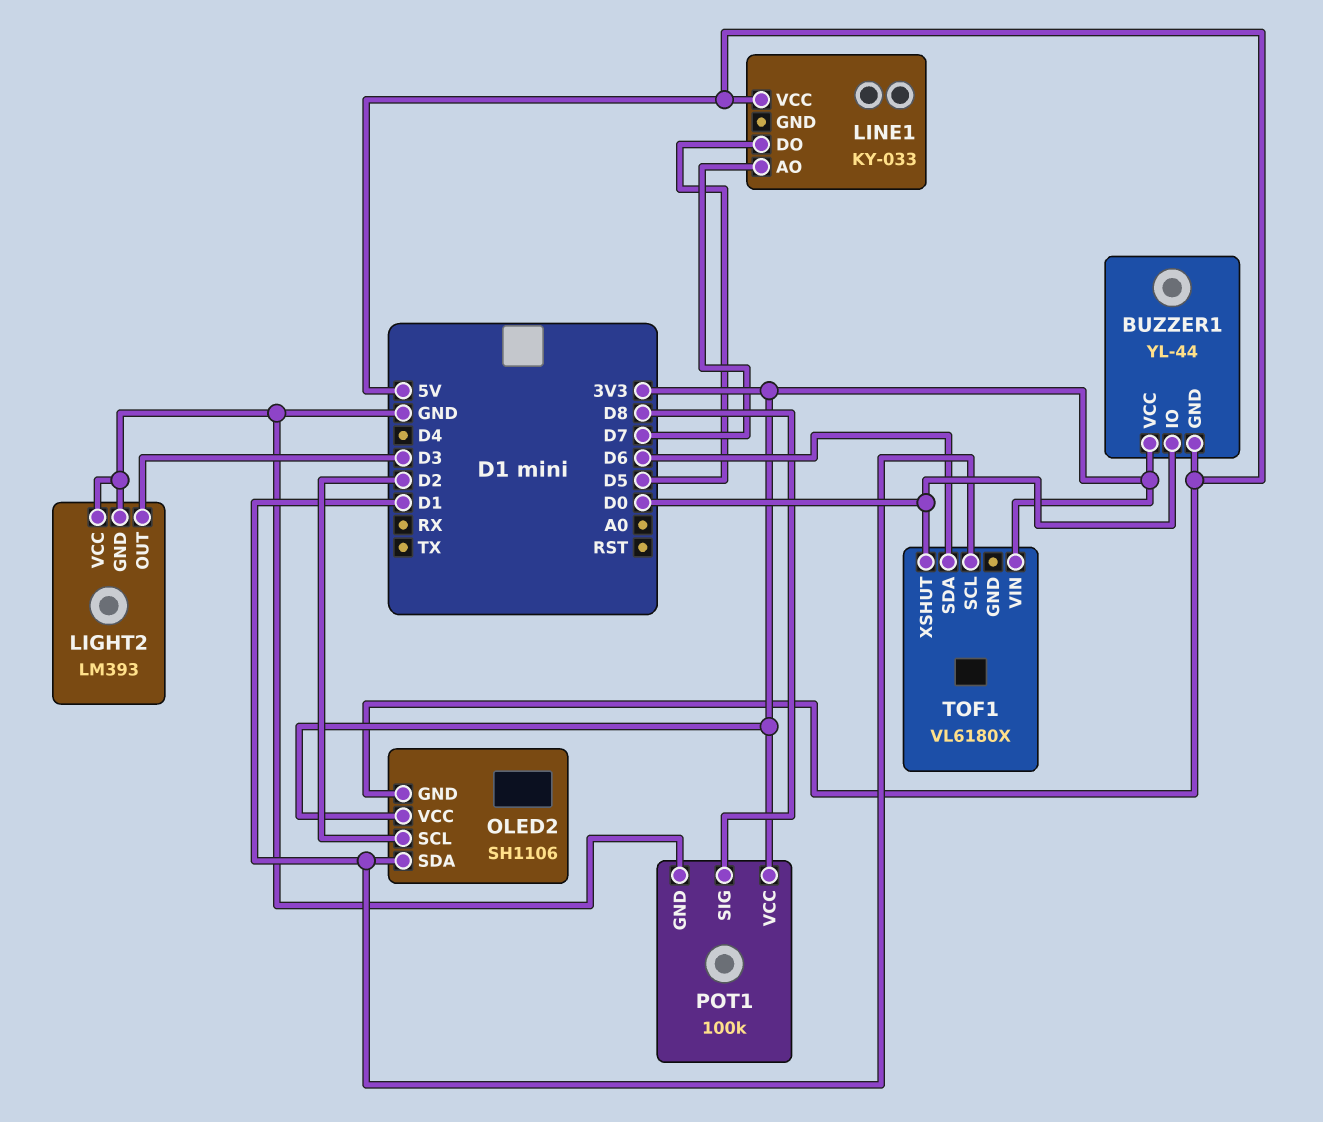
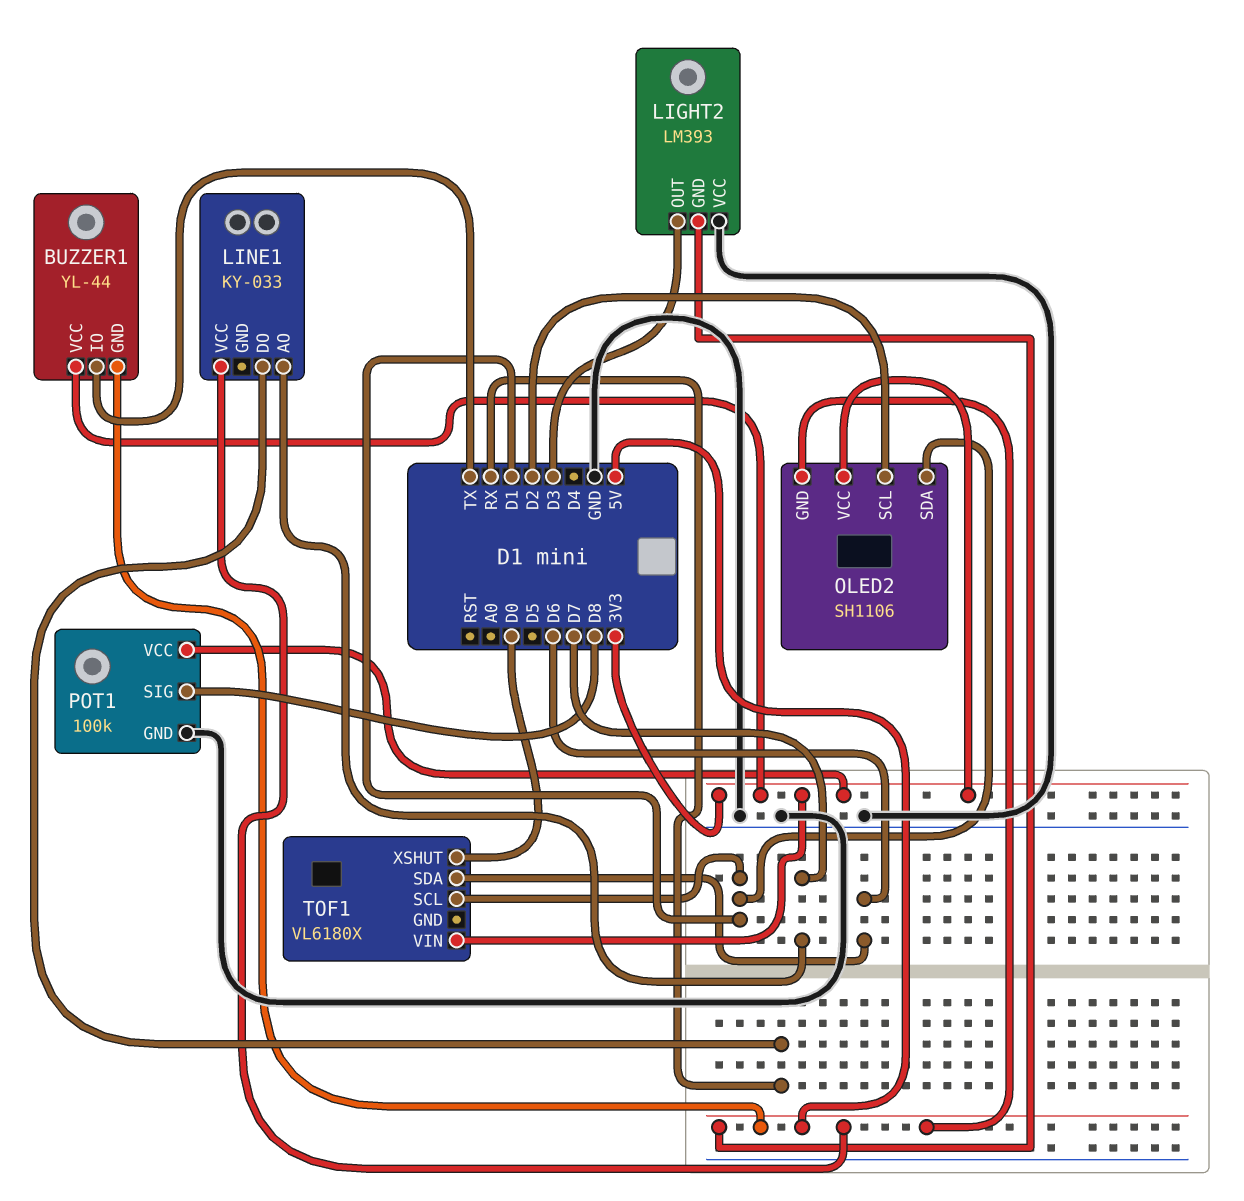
BUZZER1 pin IO: D0 -> TX
LIGHT2 pin GND: GND -> 5V
LINE1 pin DO: D5 -> RX

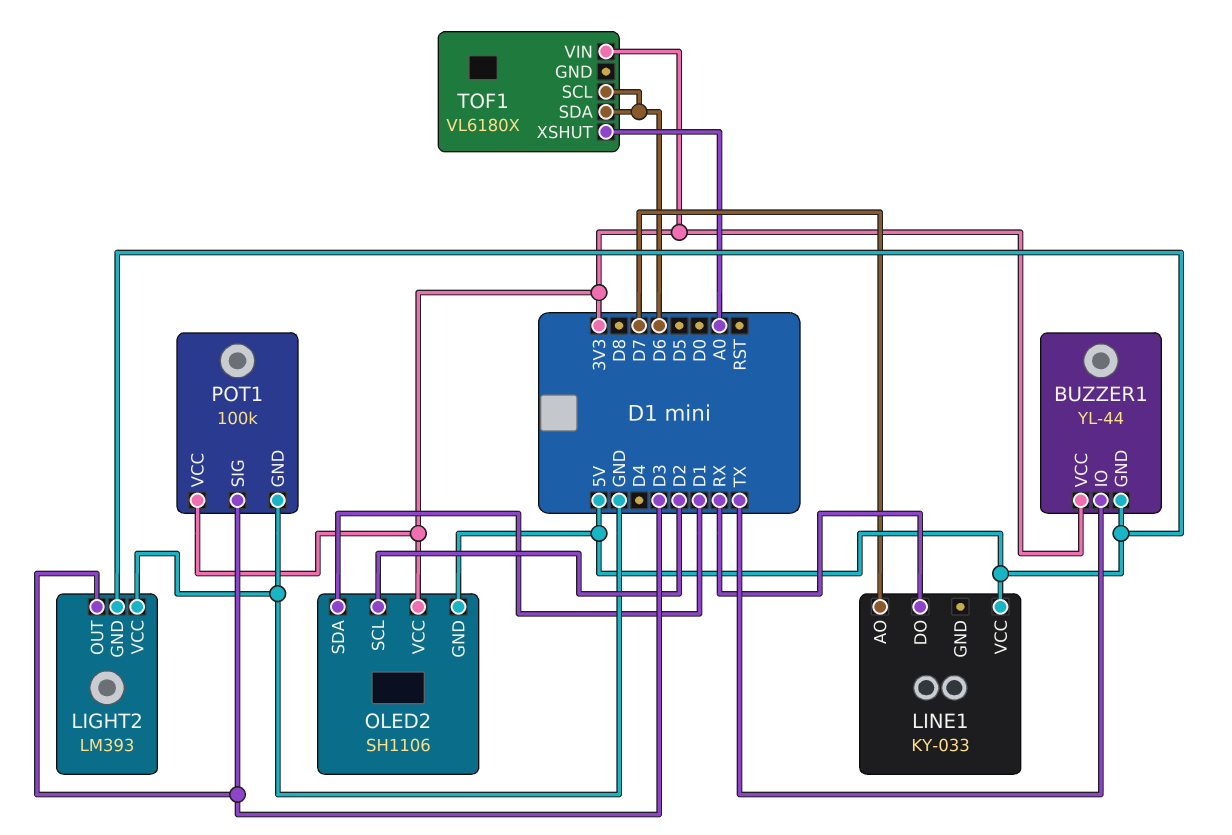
POT1 pin SIG: D8 -> D3
TOF1 pin SCL: D1 -> D6
TOF1 pin XSHUT: D0 -> A0

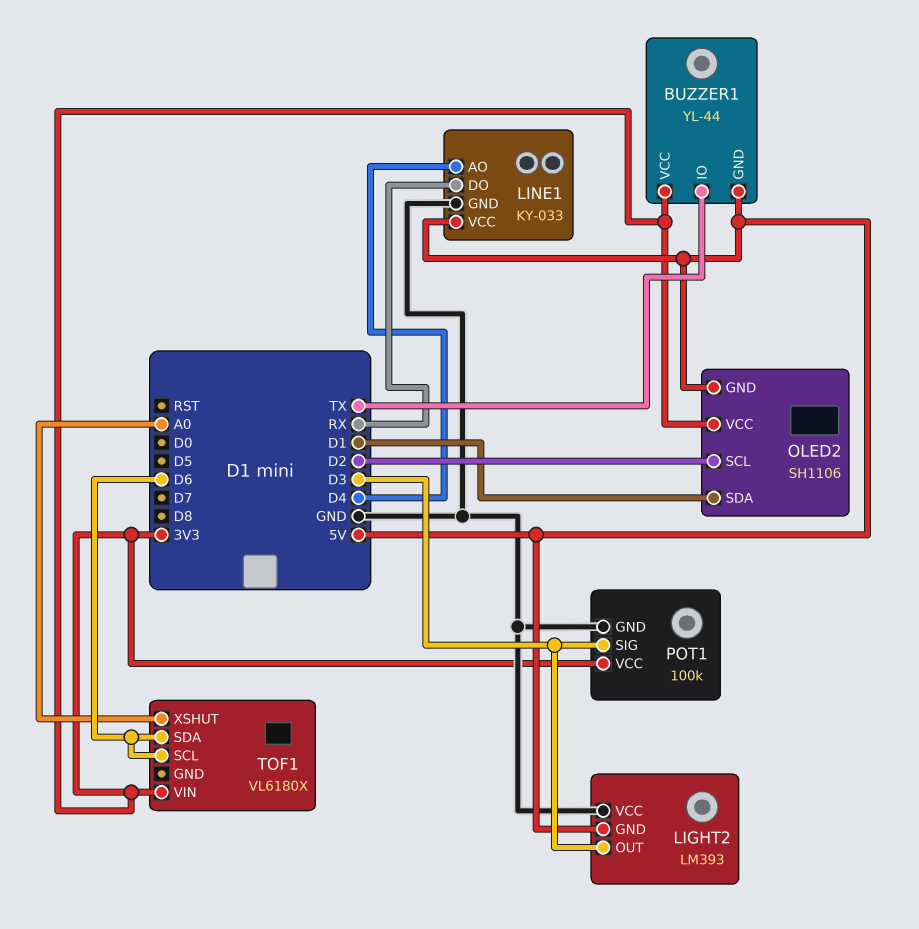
LINE1 pin AO: D7 -> D4
LINE1 pin GND: none -> GND

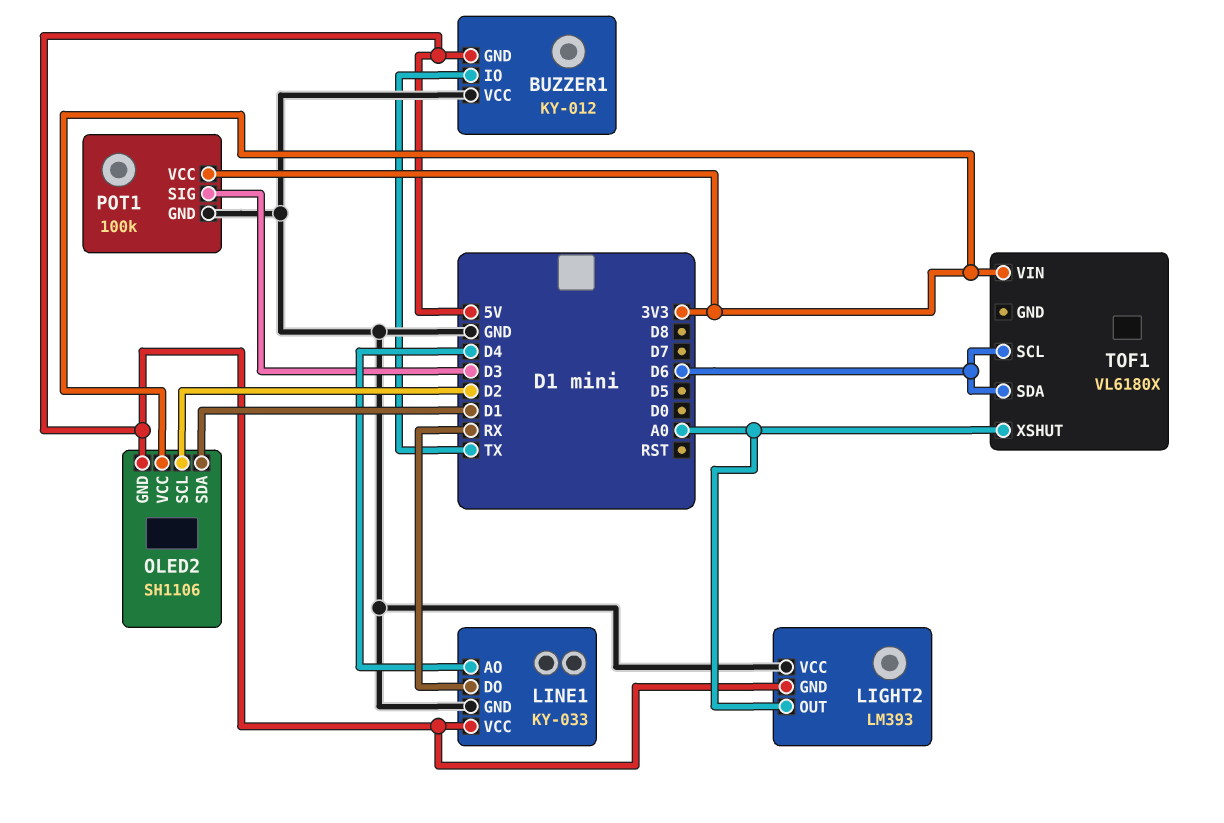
BUZZER1: YL-44 -> KY-012
BUZZER1 pin VCC: 3V3 -> GND
LIGHT2 pin OUT: D3 -> A0

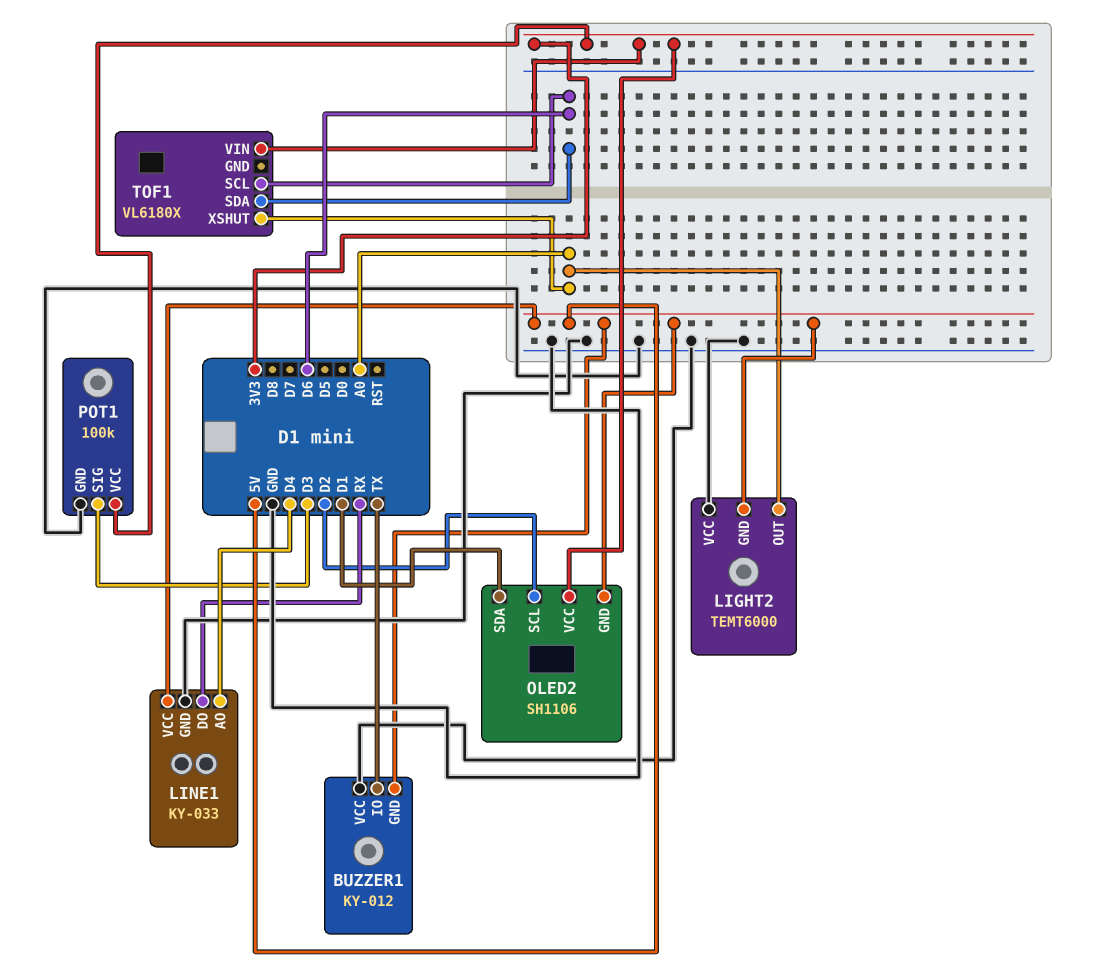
LIGHT2: LM393 -> TEMT6000

